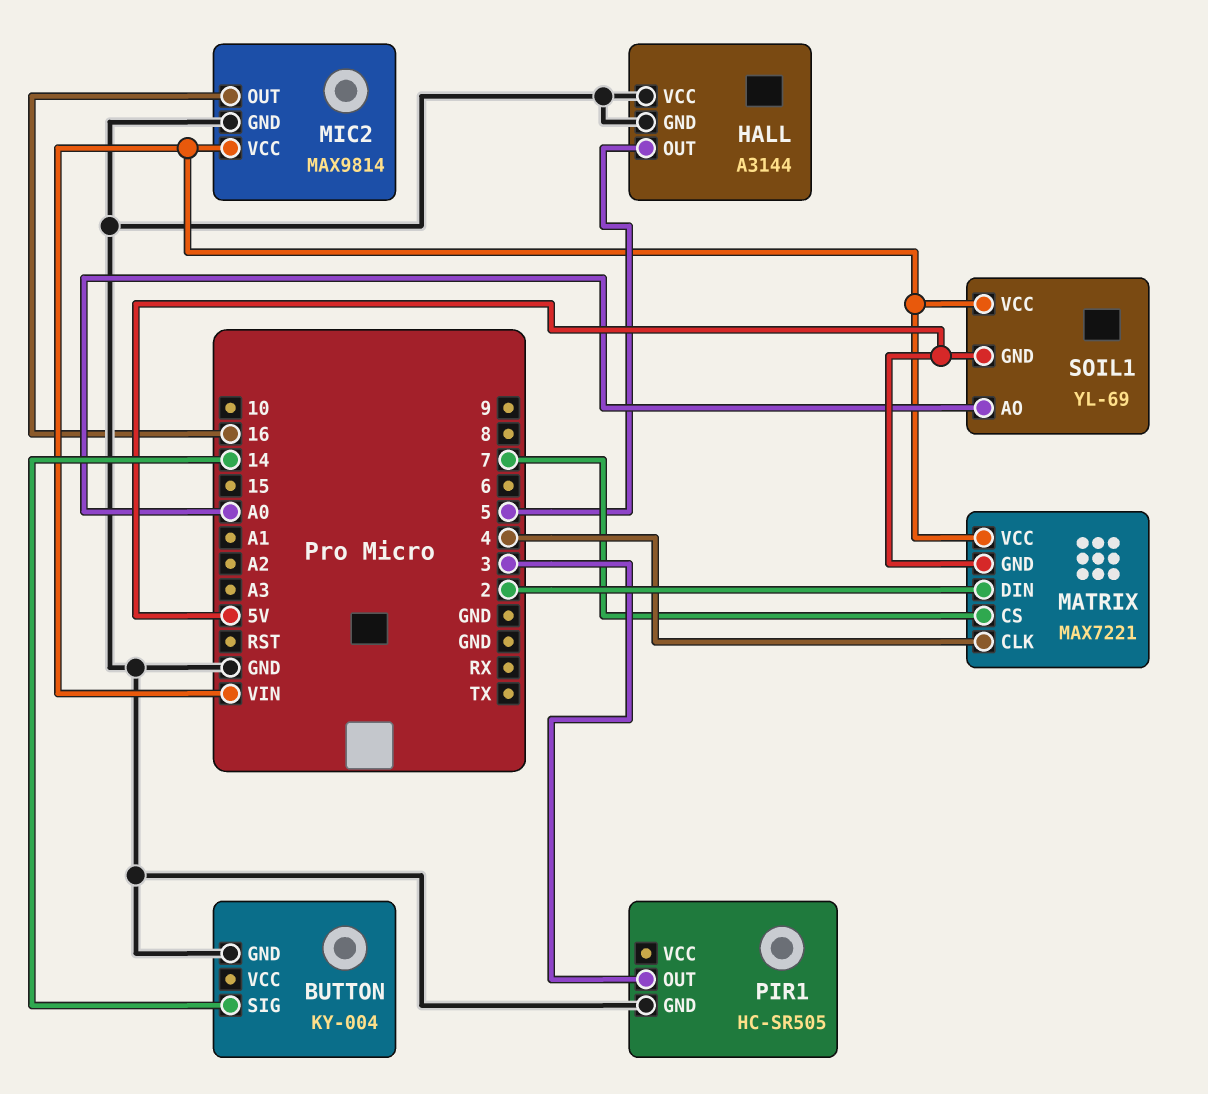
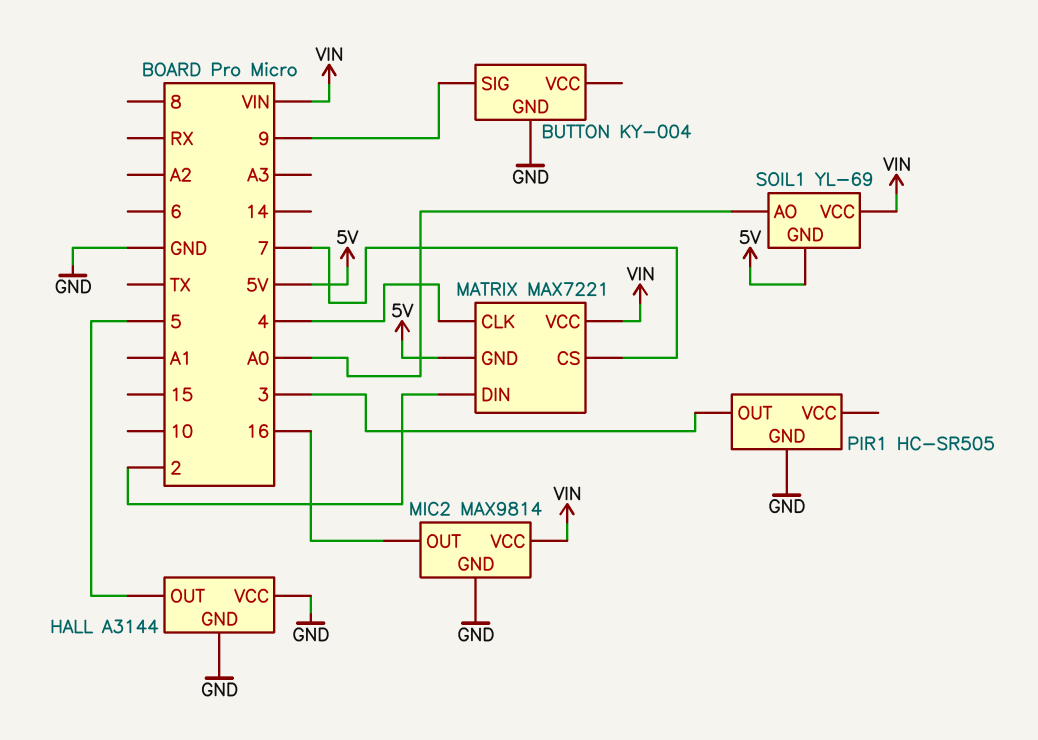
BUTTON pin SIG: 14 -> 9

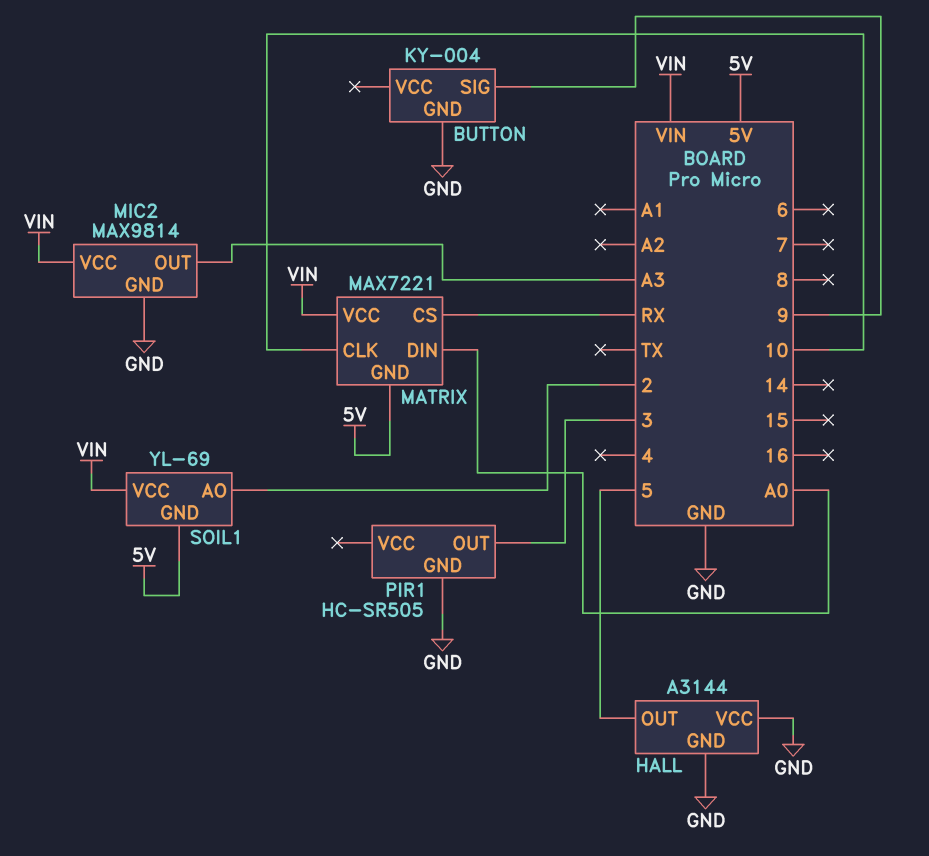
MATRIX pin CLK: 4 -> 10
MATRIX pin CS: 7 -> RX
MATRIX pin DIN: 2 -> A0
MIC2 pin OUT: 16 -> A3
SOIL1 pin AO: A0 -> 2

